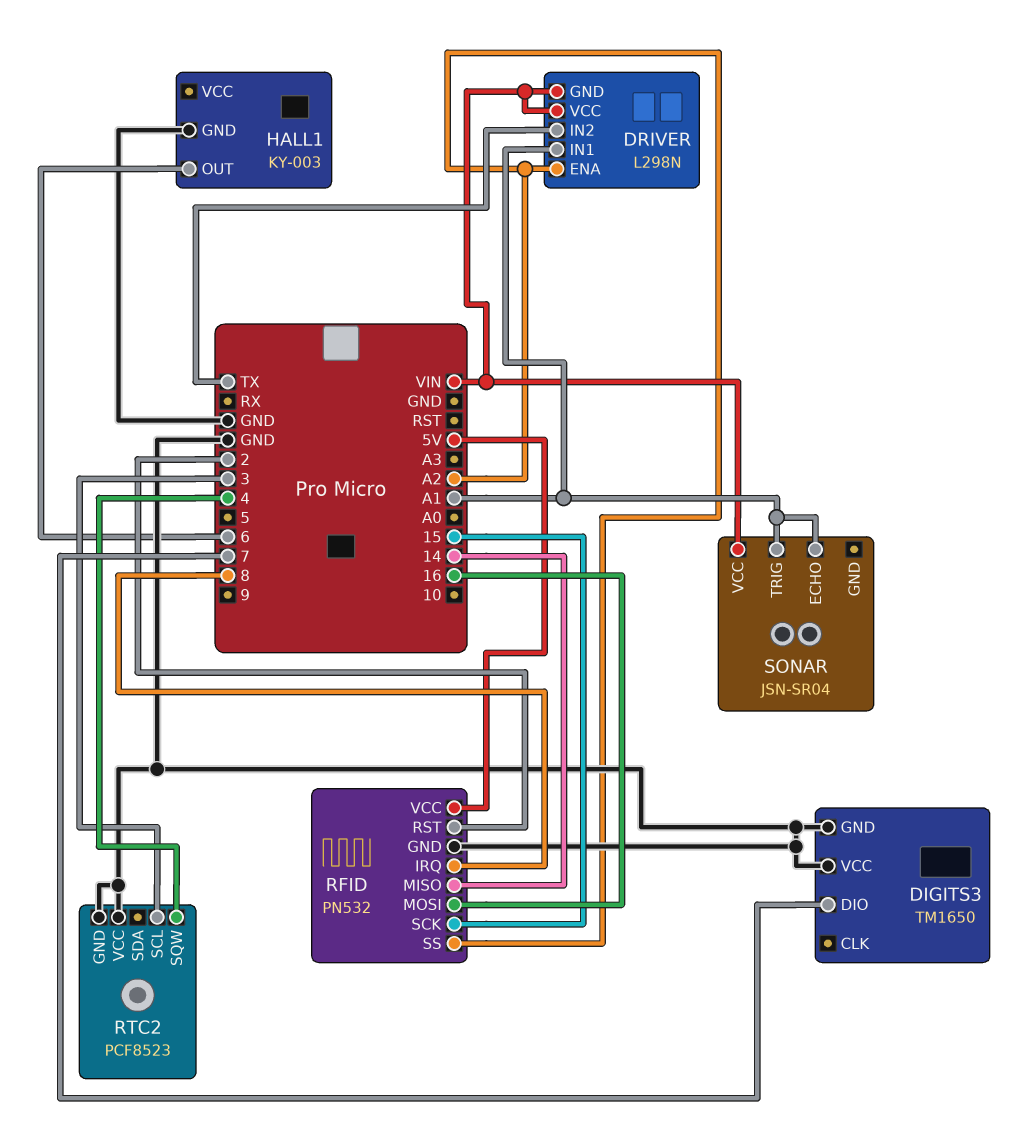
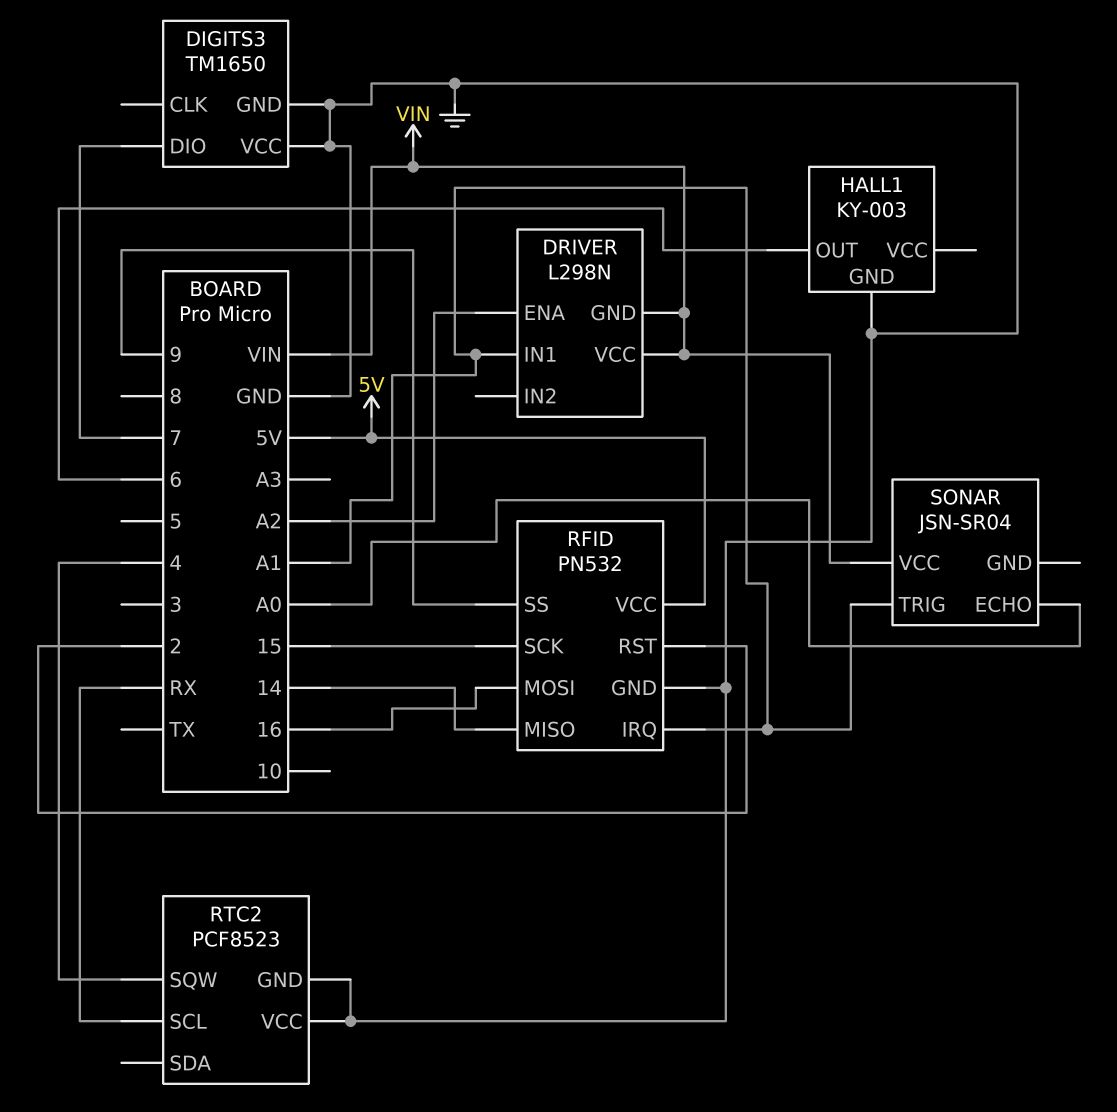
DRIVER pin IN2: TX -> none
RFID pin IRQ: 8 -> A1
RFID pin SS: A2 -> 9
RTC2 pin SCL: 3 -> RX
SONAR pin ECHO: A1 -> A0

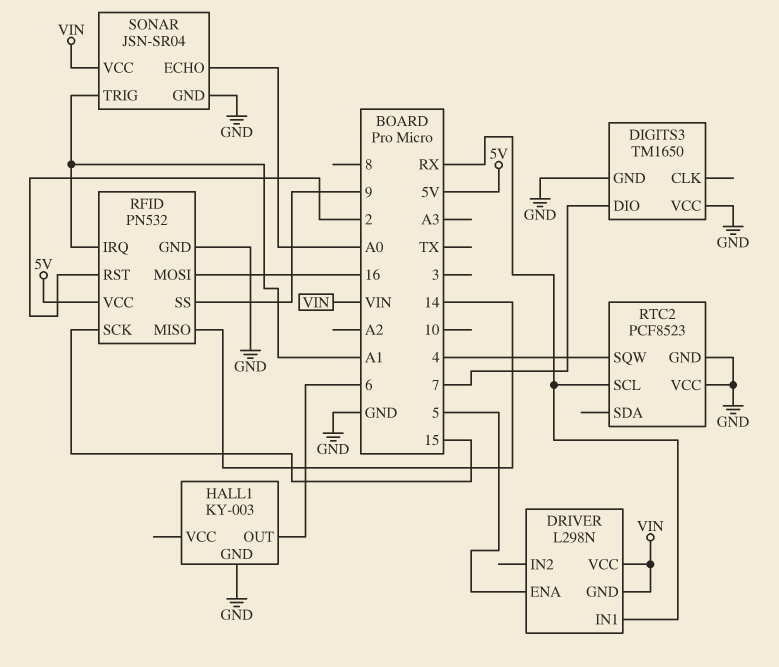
DRIVER pin ENA: A2 -> 5
DRIVER pin IN1: A1 -> RX
SONAR pin GND: none -> GND

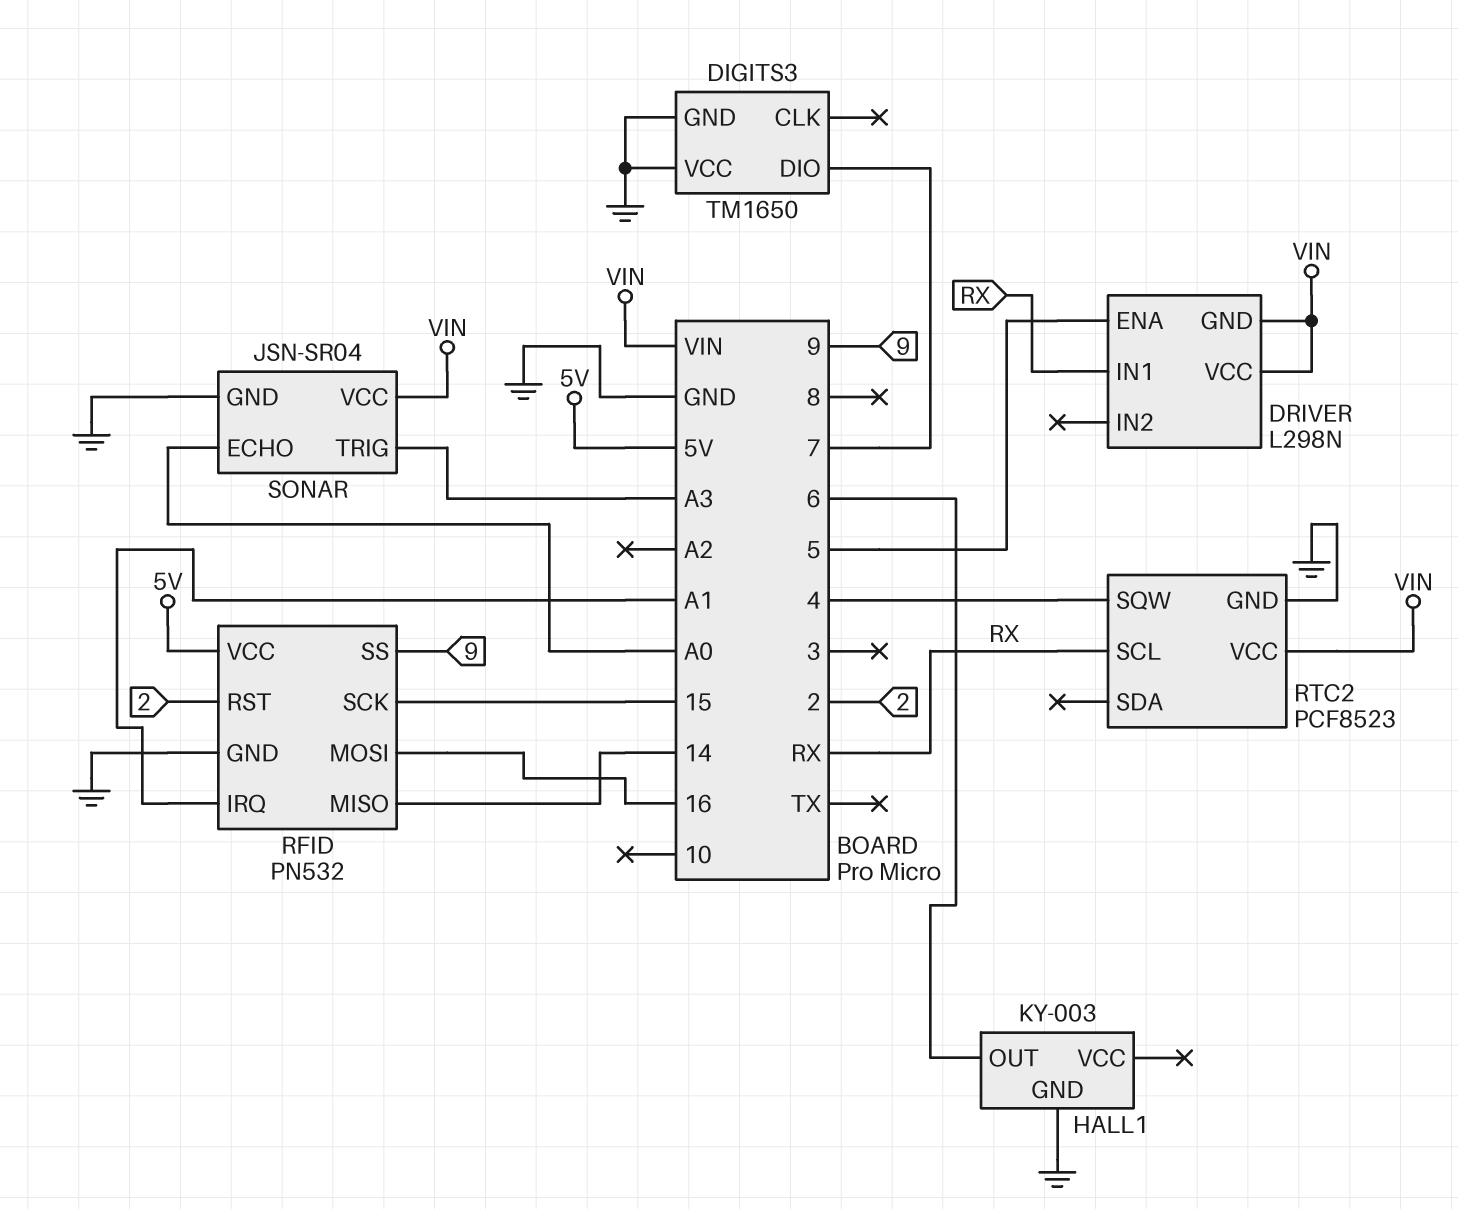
RTC2 pin VCC: GND -> VIN
SONAR pin TRIG: A1 -> A3

